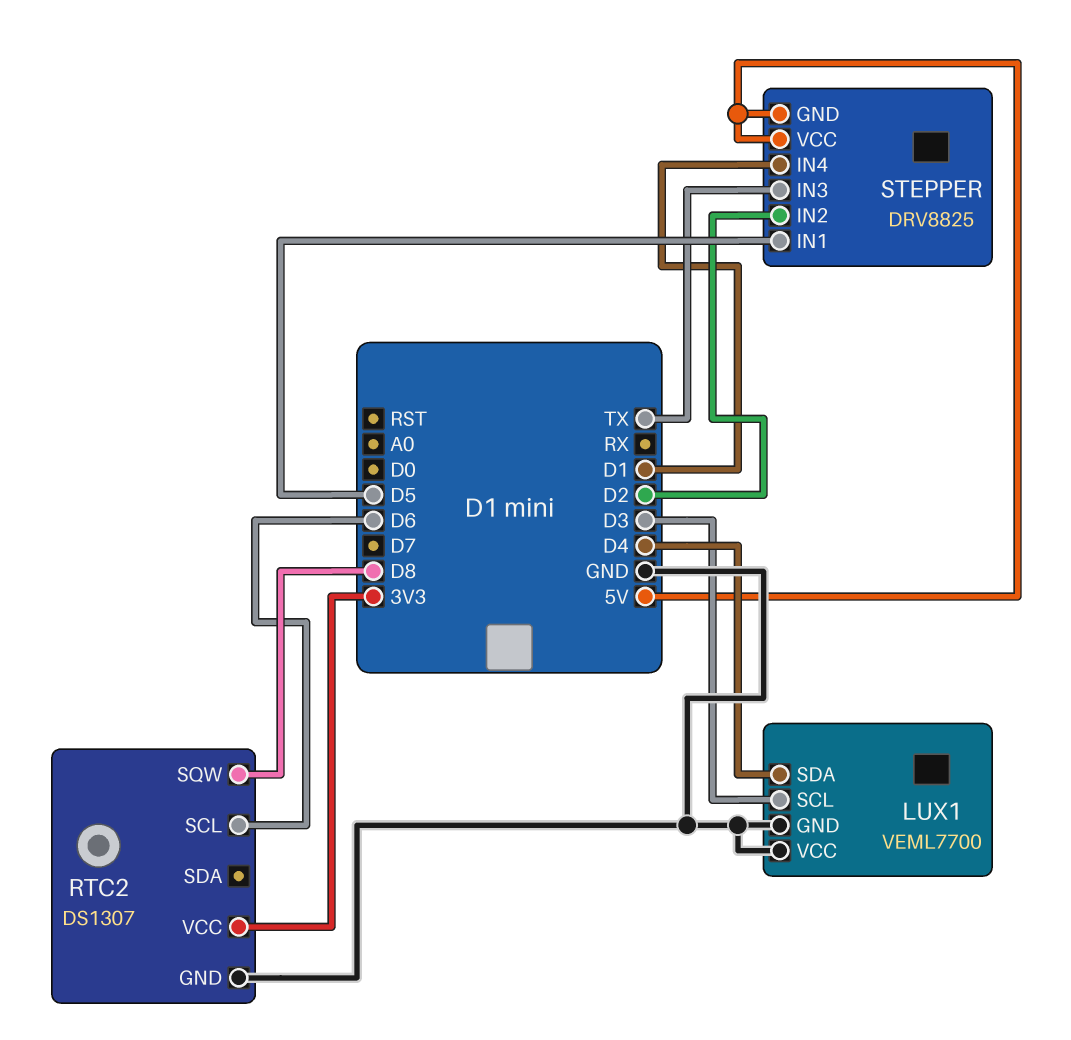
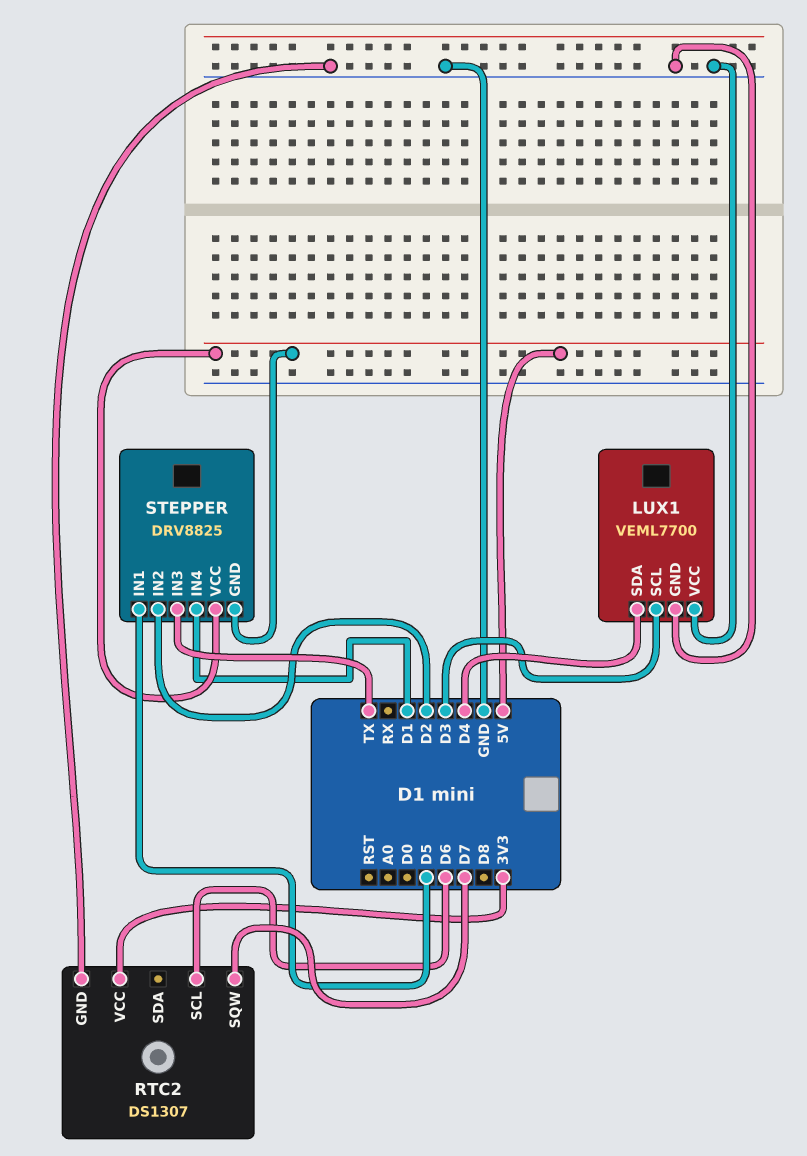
RTC2 pin SQW: D8 -> D7

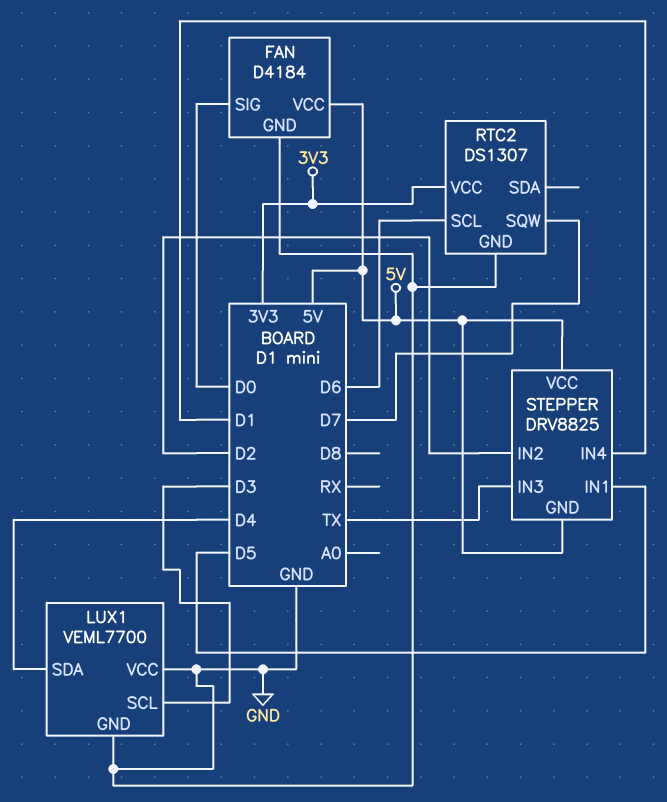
FAN: none -> D4184
FAN pin GND: none -> GND
FAN pin SIG: none -> D0
FAN pin VCC: none -> 5V

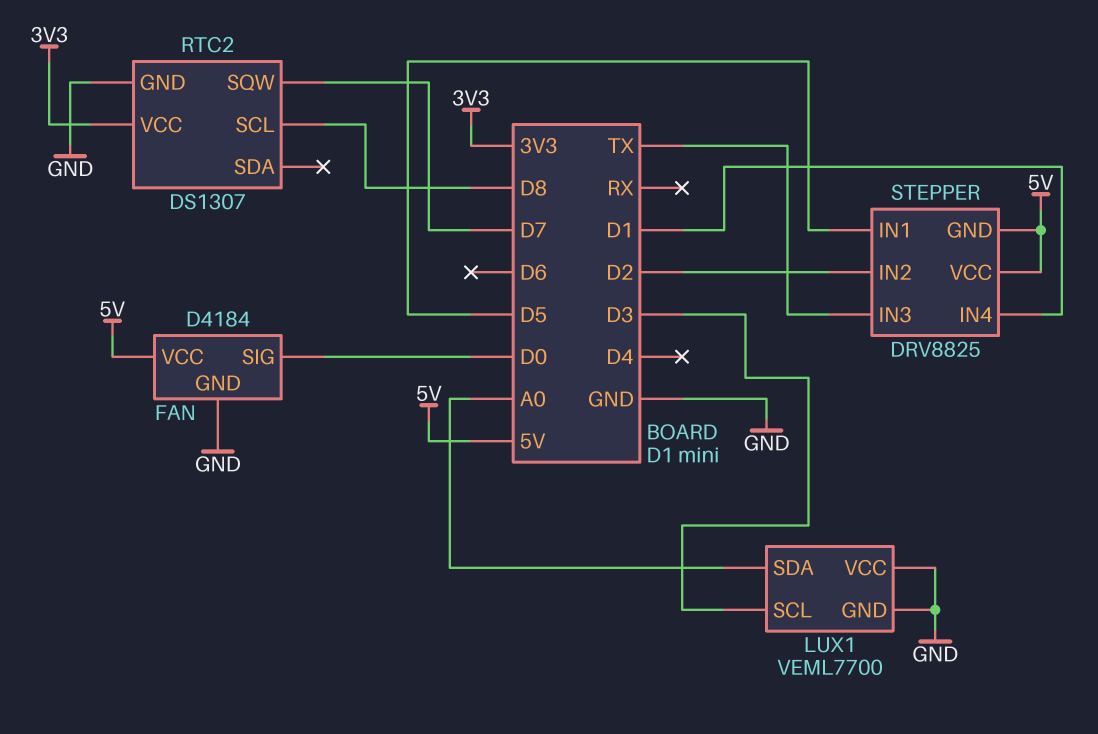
LUX1 pin SDA: D4 -> A0
RTC2 pin SCL: D6 -> D8

